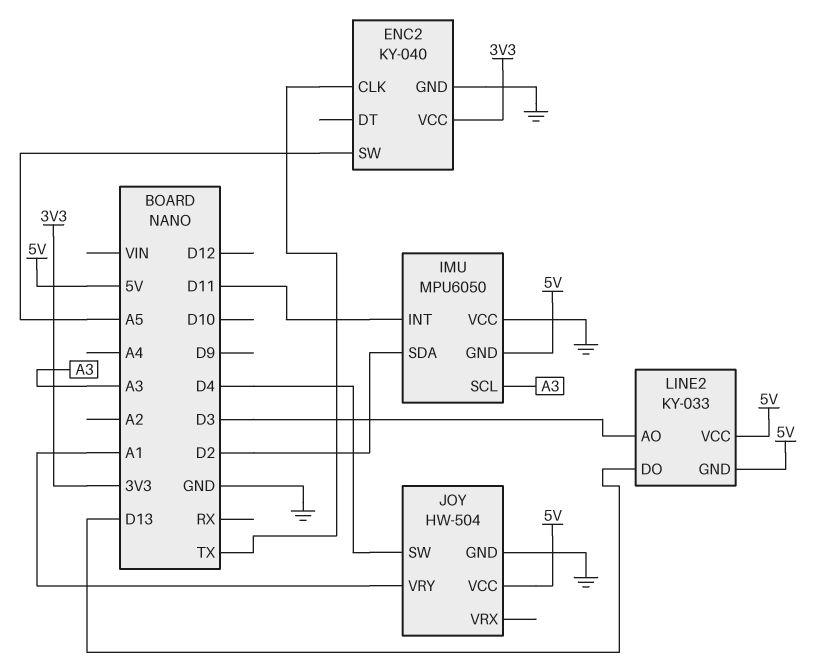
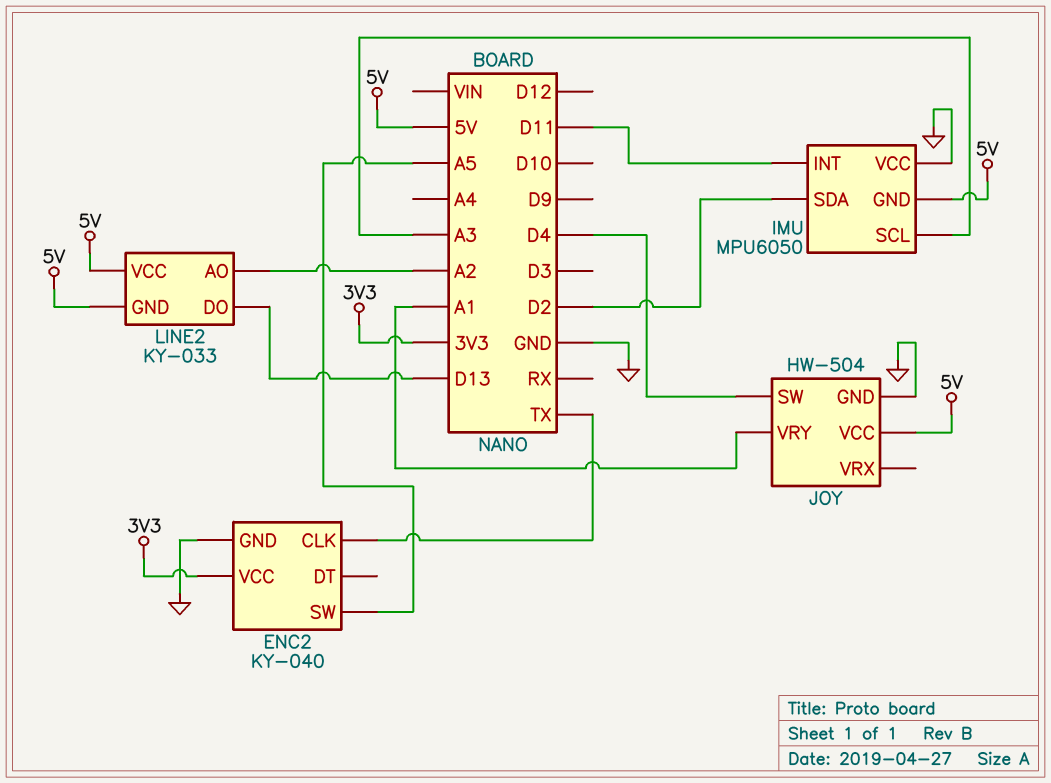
LINE2 pin AO: D3 -> A2

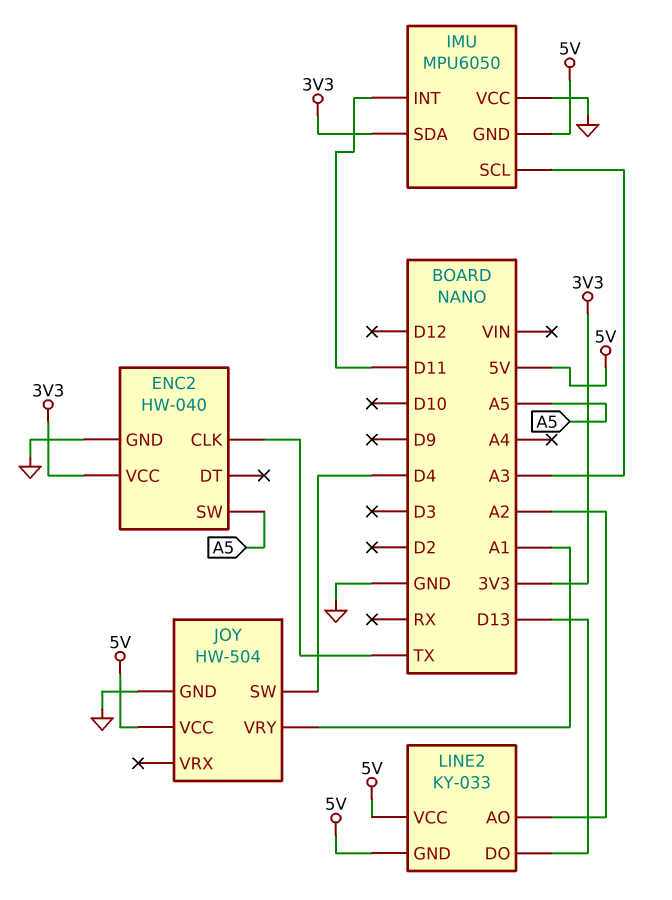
ENC2: KY-040 -> HW-040
IMU pin SDA: D2 -> 3V3

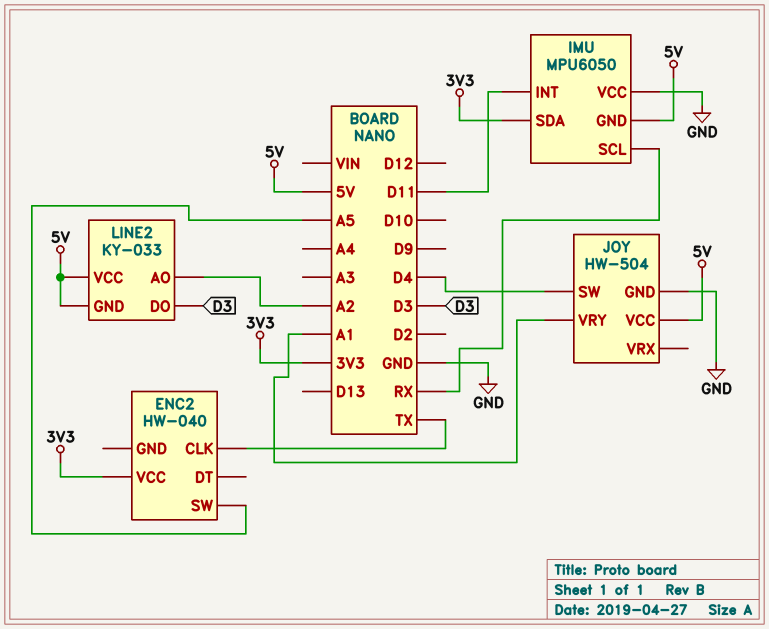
ENC2 pin GND: GND -> none
IMU pin SCL: A3 -> RX
LINE2 pin DO: D13 -> D3

